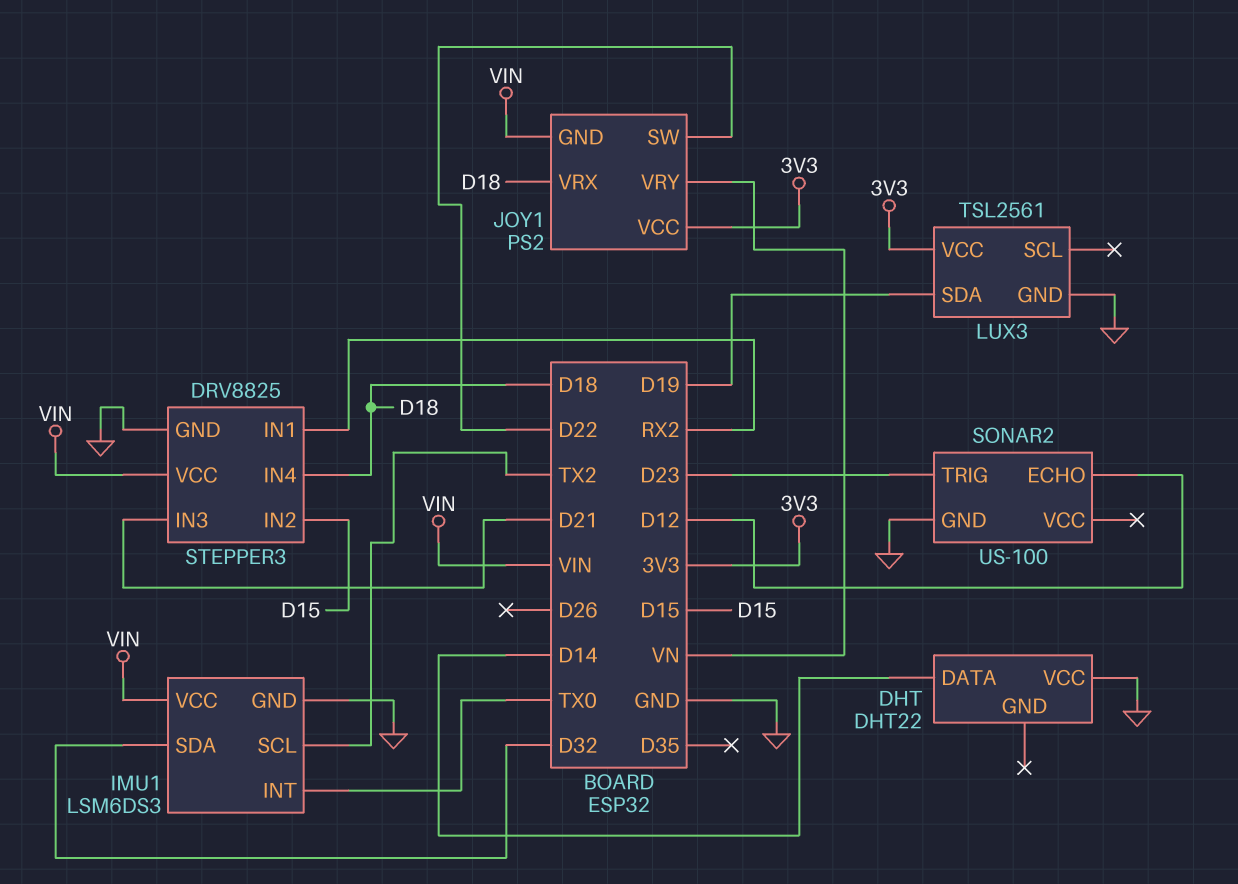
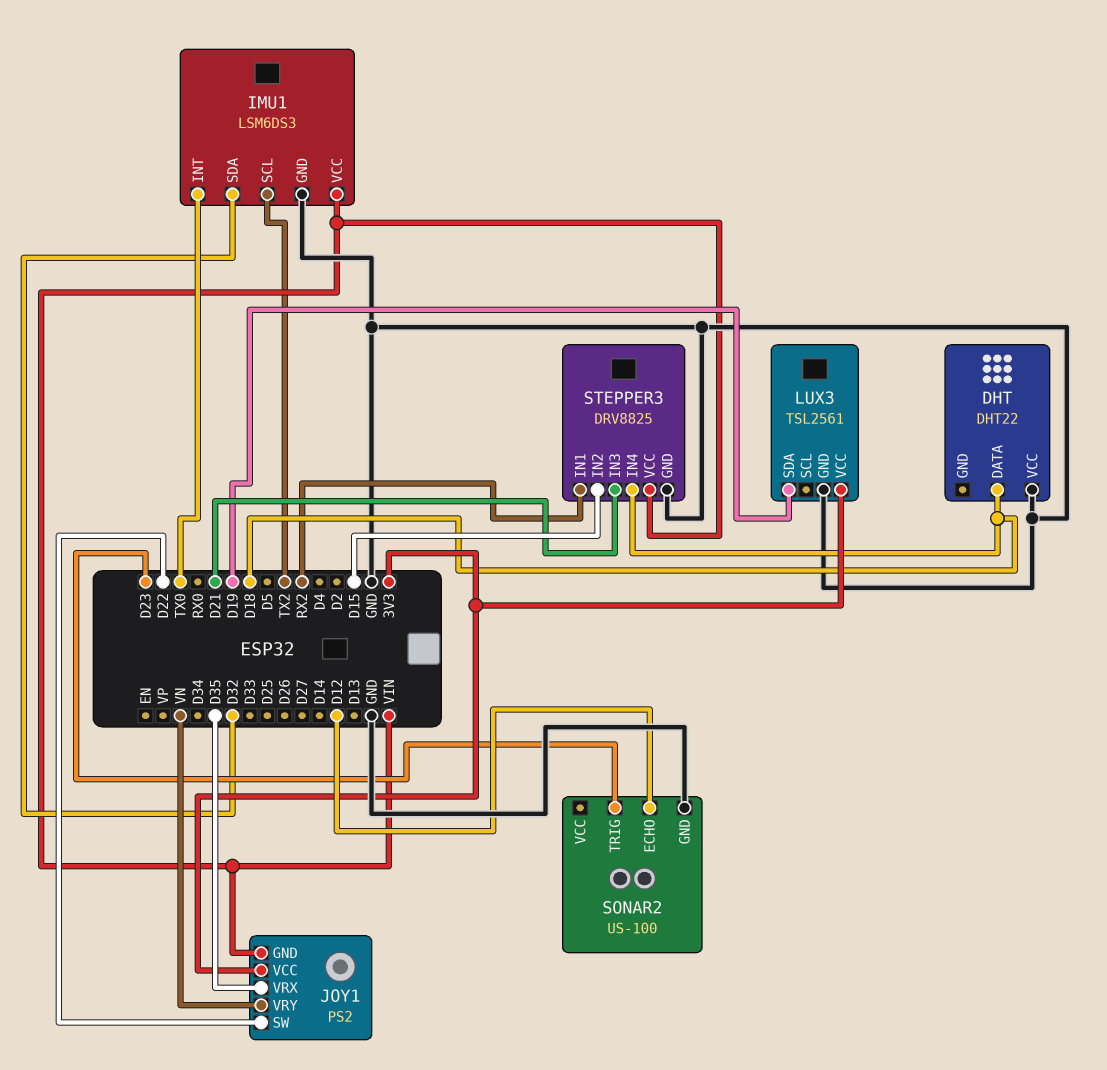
DHT pin DATA: D14 -> D18
JOY1 pin VRX: D18 -> D35

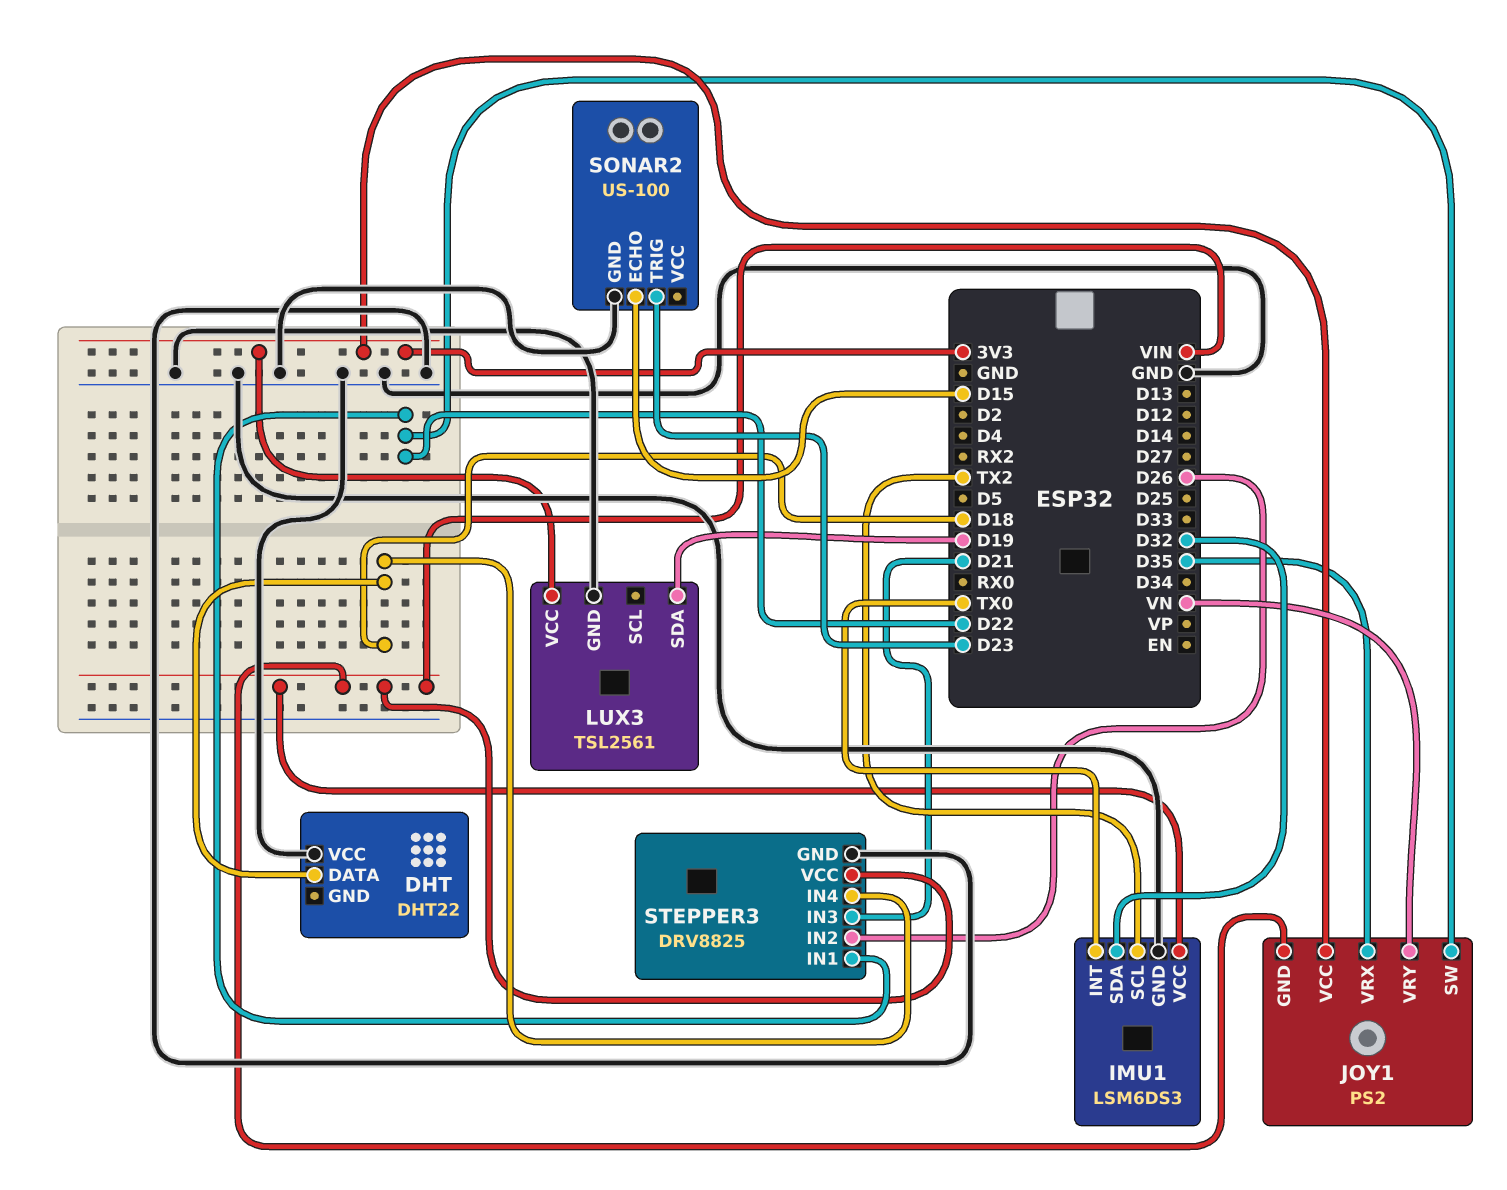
SONAR2 pin ECHO: D12 -> D15
STEPPER3 pin IN1: RX2 -> D22
STEPPER3 pin IN2: D15 -> D26

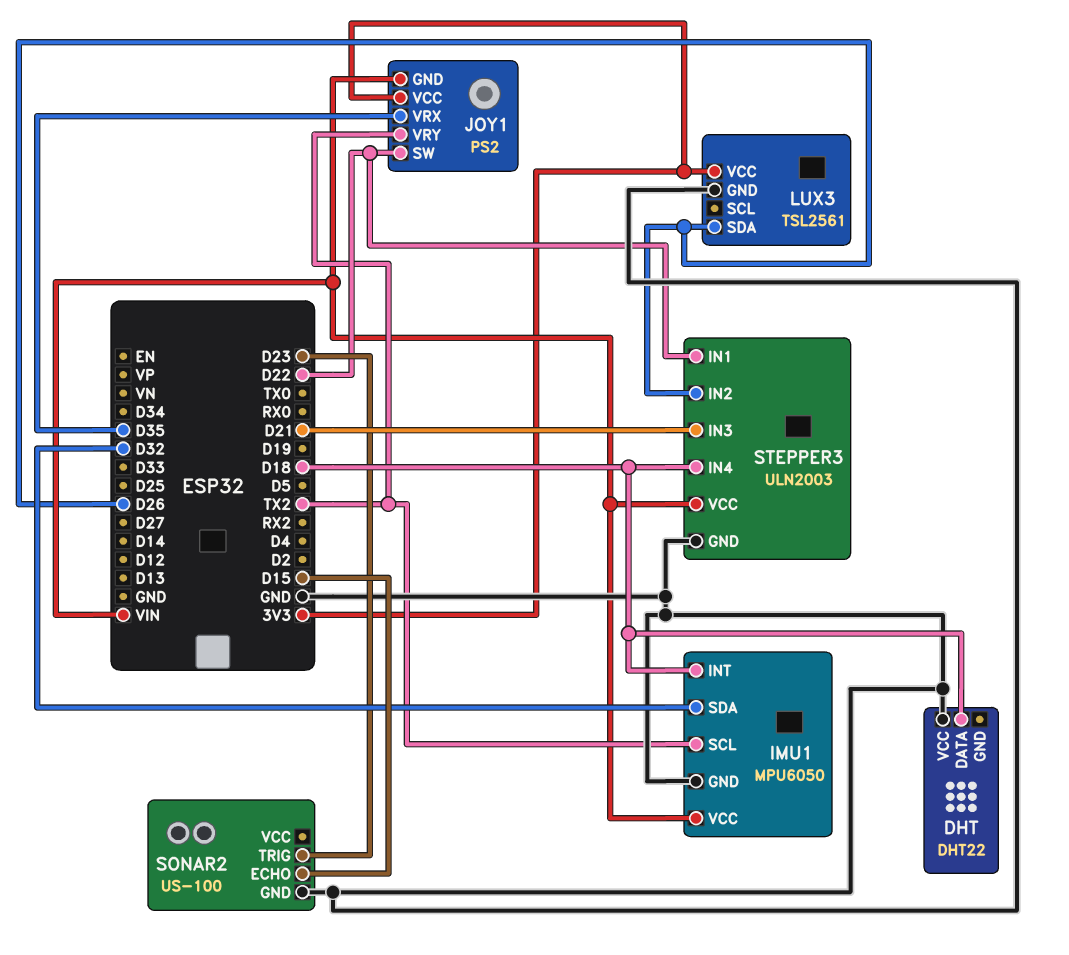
IMU1: LSM6DS3 -> MPU6050
IMU1 pin INT: TX0 -> D18
JOY1 pin VRY: VN -> TX2
LUX3 pin SDA: D19 -> D26
STEPPER3: DRV8825 -> ULN2003

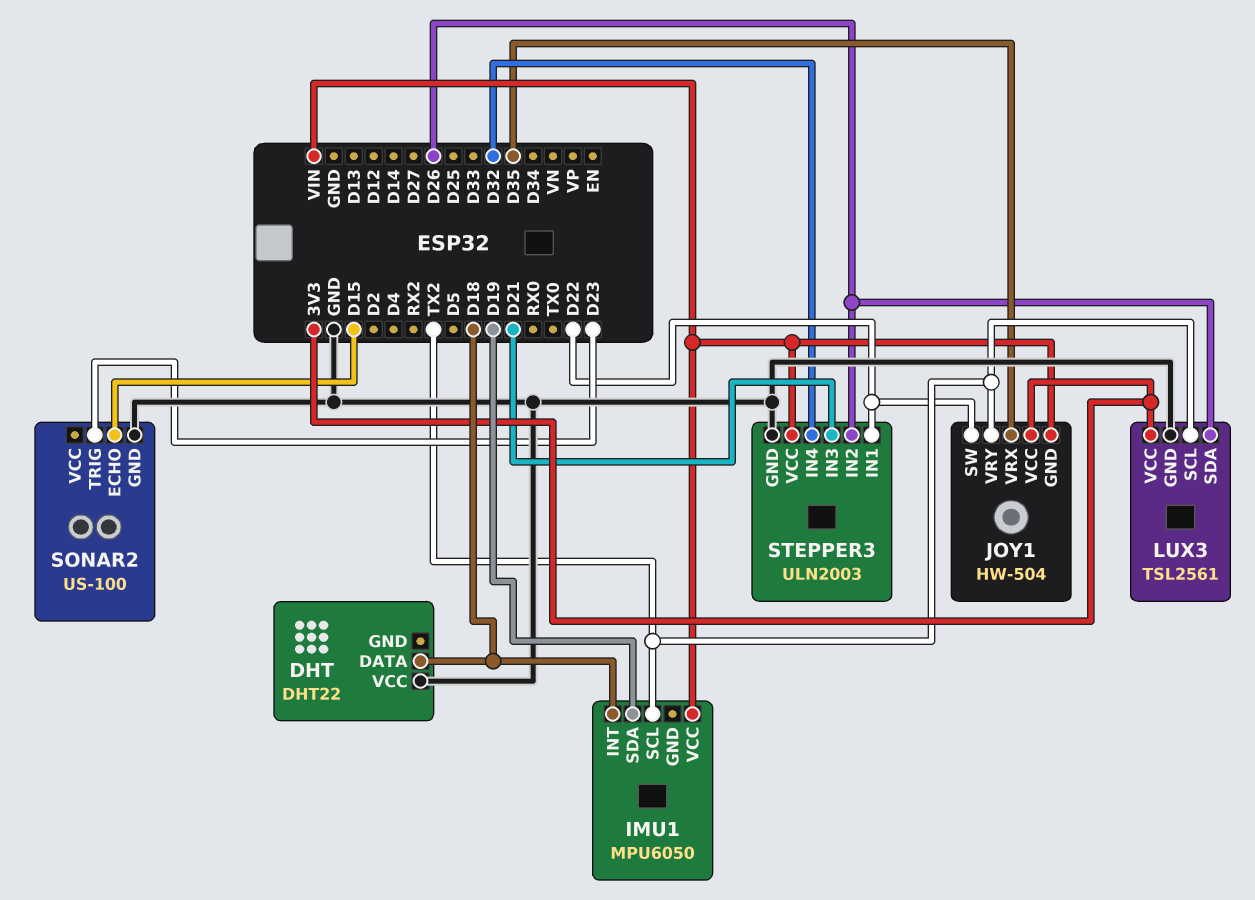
IMU1 pin GND: GND -> none
IMU1 pin SDA: D32 -> D19
JOY1: PS2 -> HW-504
LUX3 pin SCL: none -> TX2
STEPPER3 pin IN4: D18 -> D32

